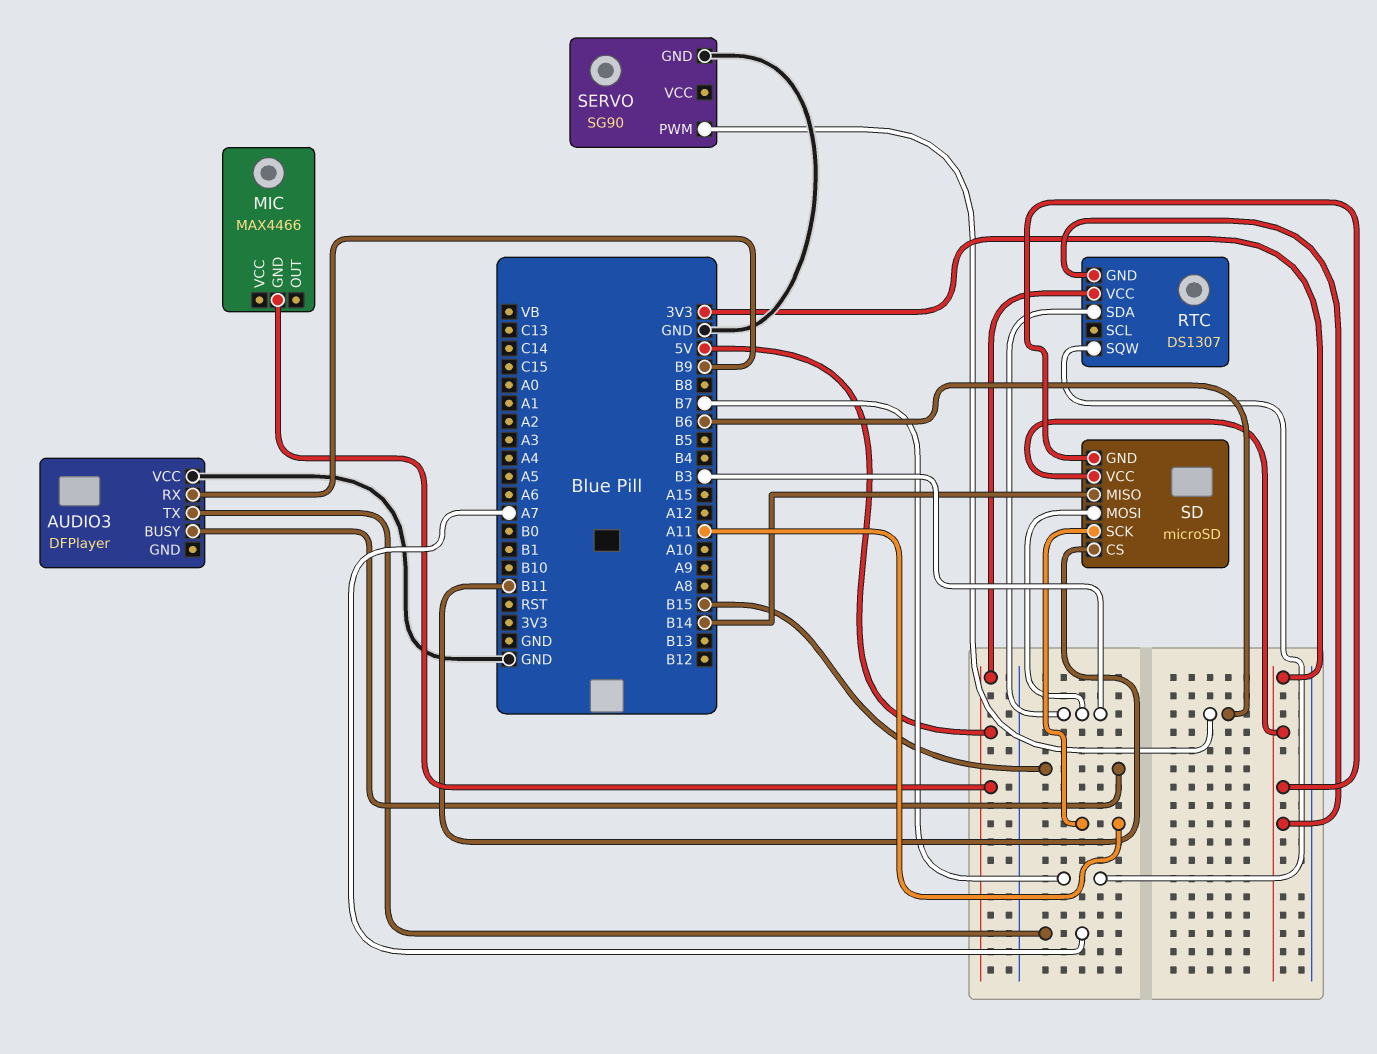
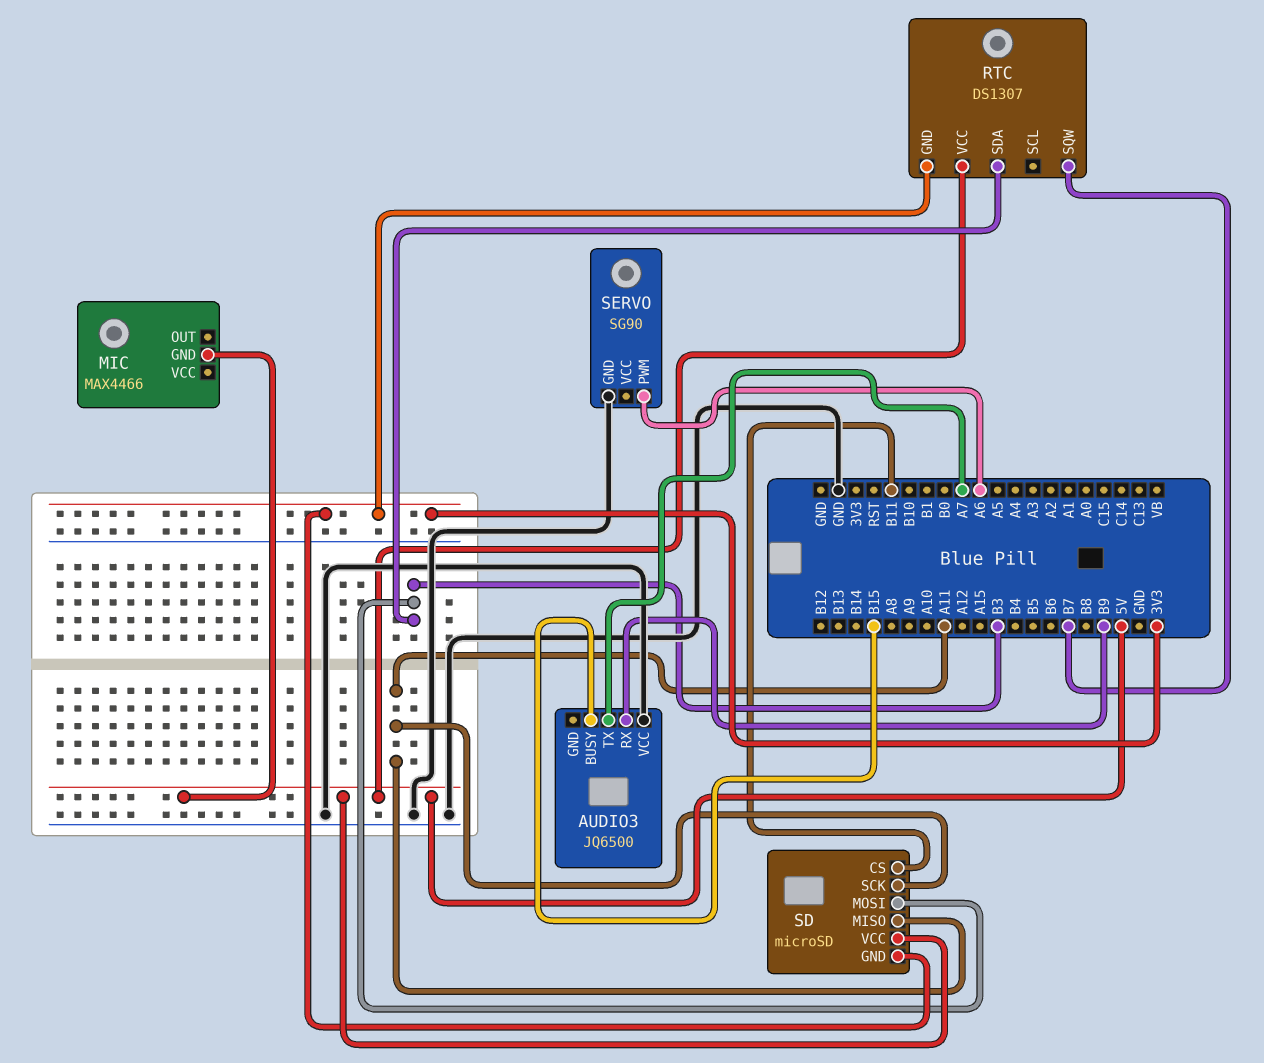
AUDIO3: DFPlayer -> JQ6500
SD pin MISO: B14 -> A11
SD pin VCC: 3V3 -> 5V
SERVO pin PWM: B6 -> A6

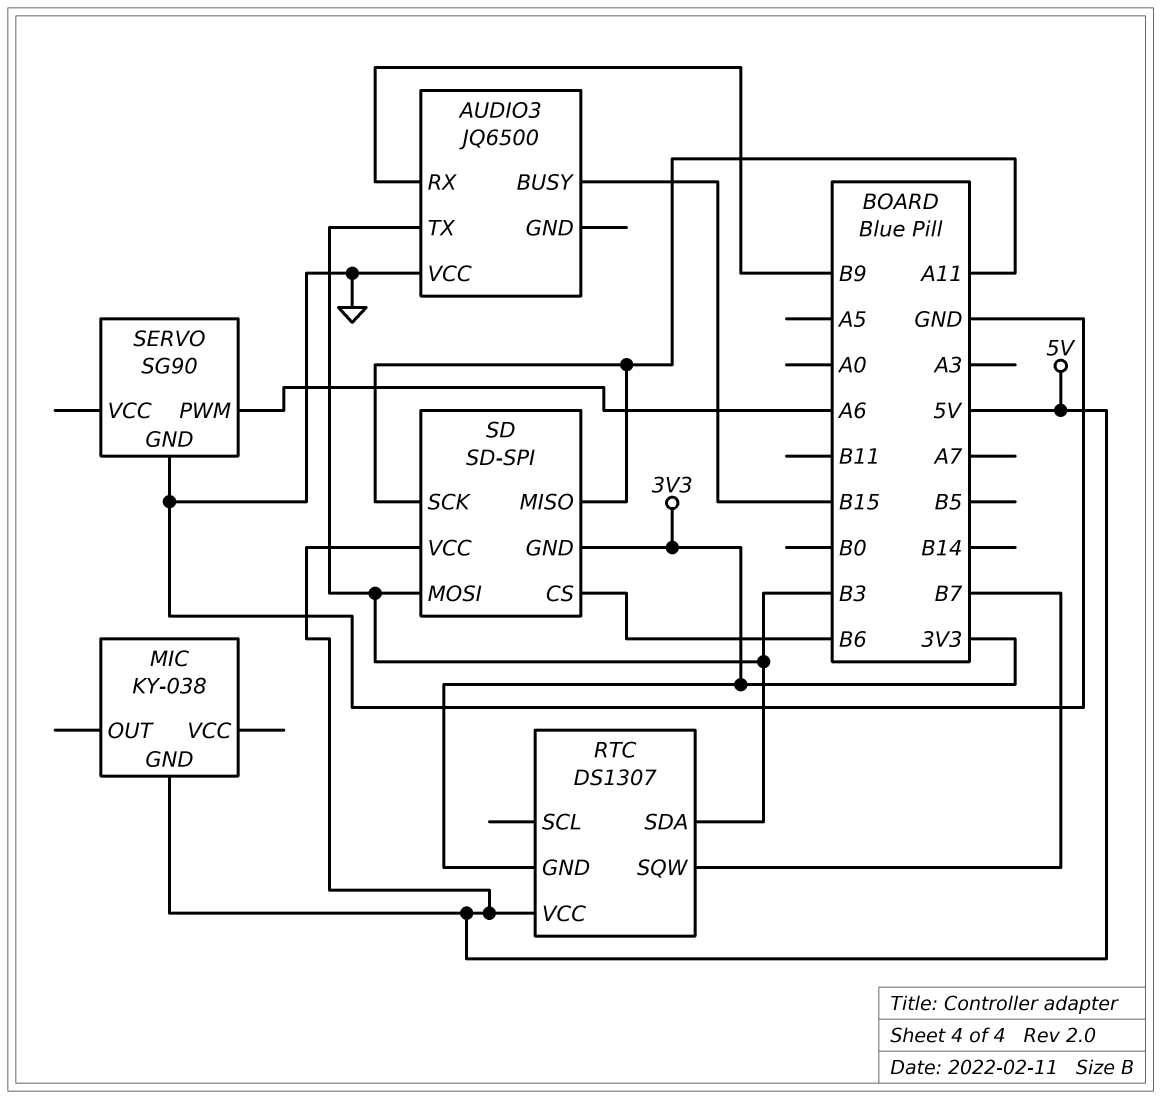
AUDIO3 pin TX: A7 -> B3
MIC: MAX4466 -> KY-038
SD: microSD -> SD-SPI
SD pin CS: B11 -> B6

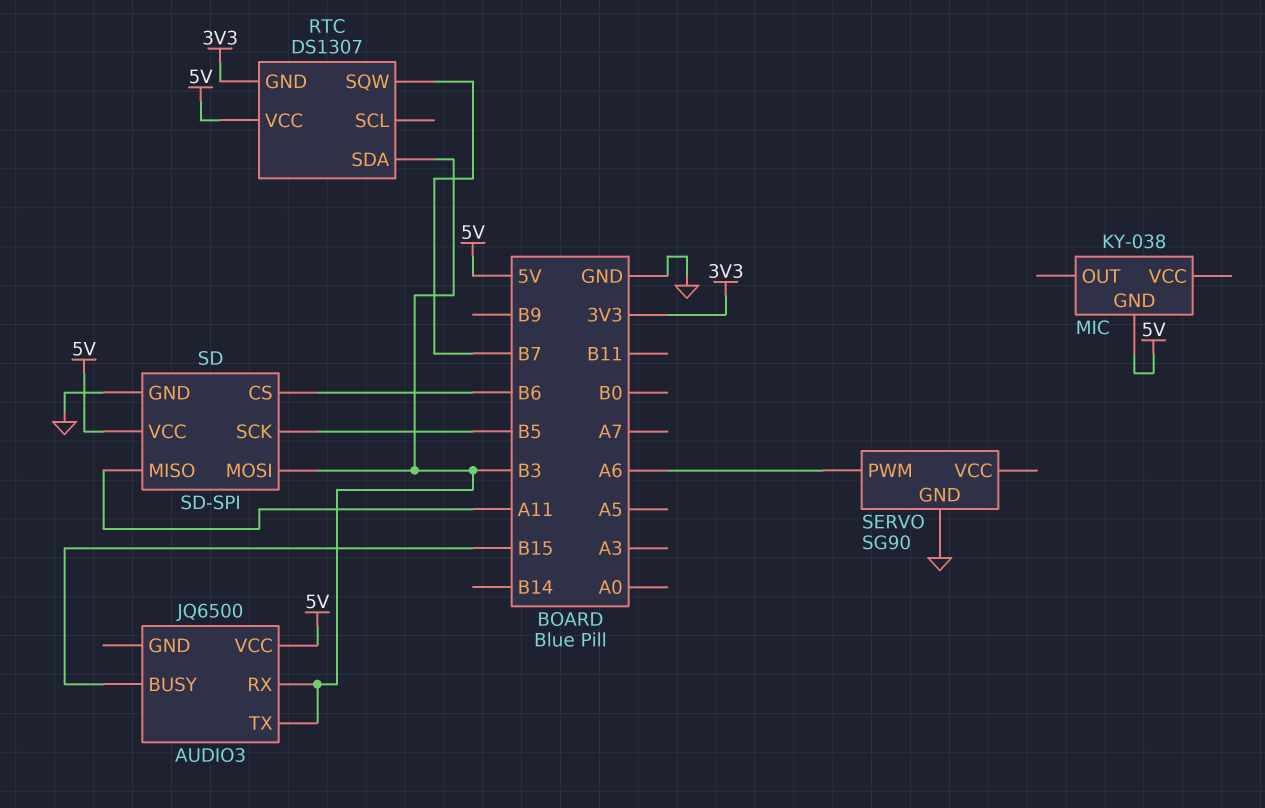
AUDIO3 pin RX: B9 -> B3
AUDIO3 pin VCC: GND -> 5V
SD pin GND: 3V3 -> GND
SD pin SCK: A11 -> B5

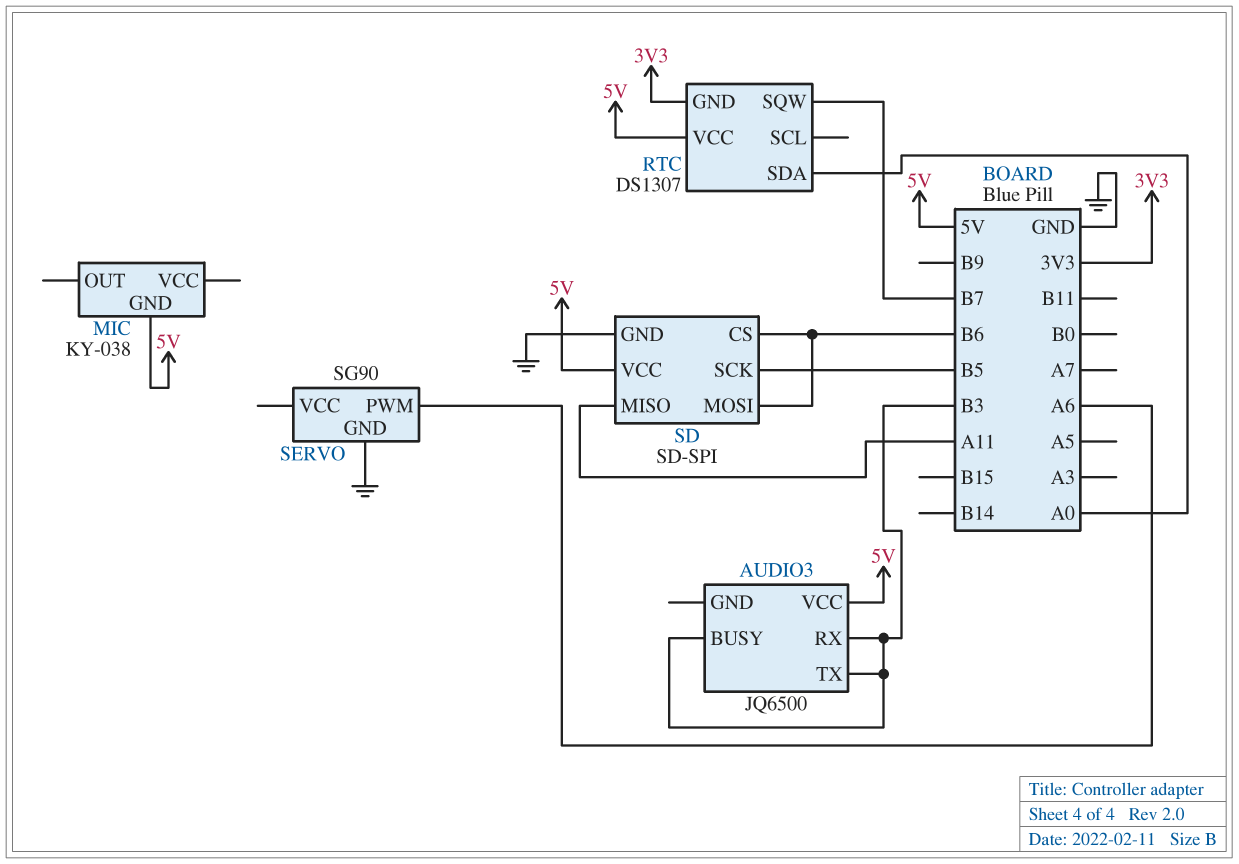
AUDIO3 pin BUSY: B15 -> B3
RTC pin SDA: B3 -> A0
SD pin MOSI: B3 -> B6

